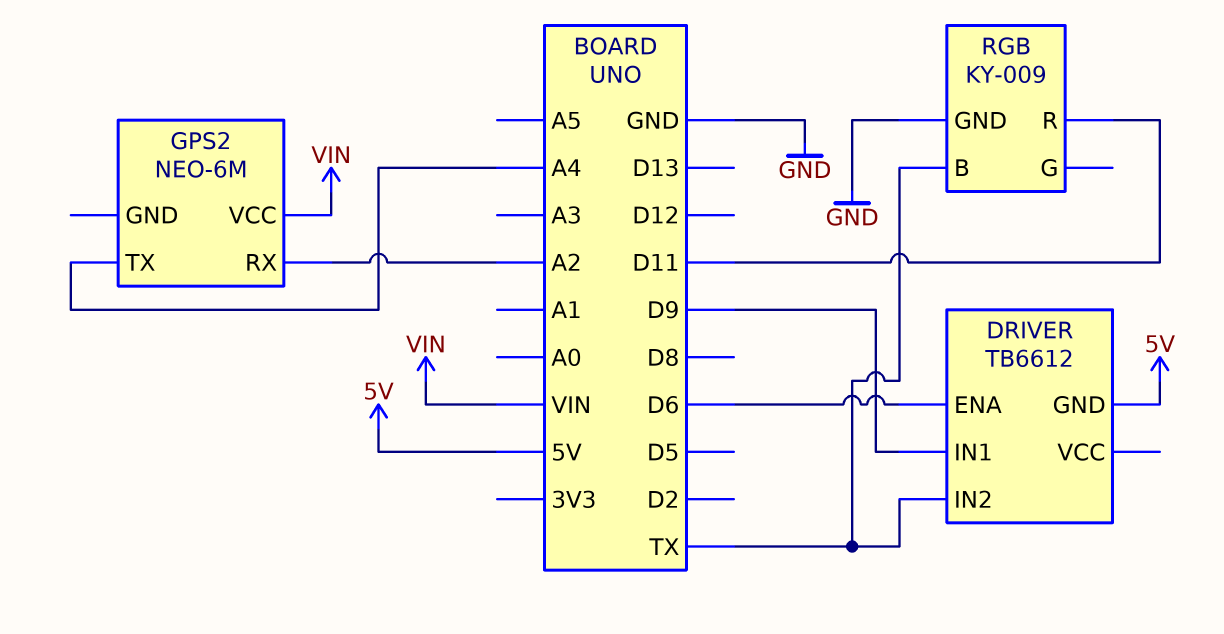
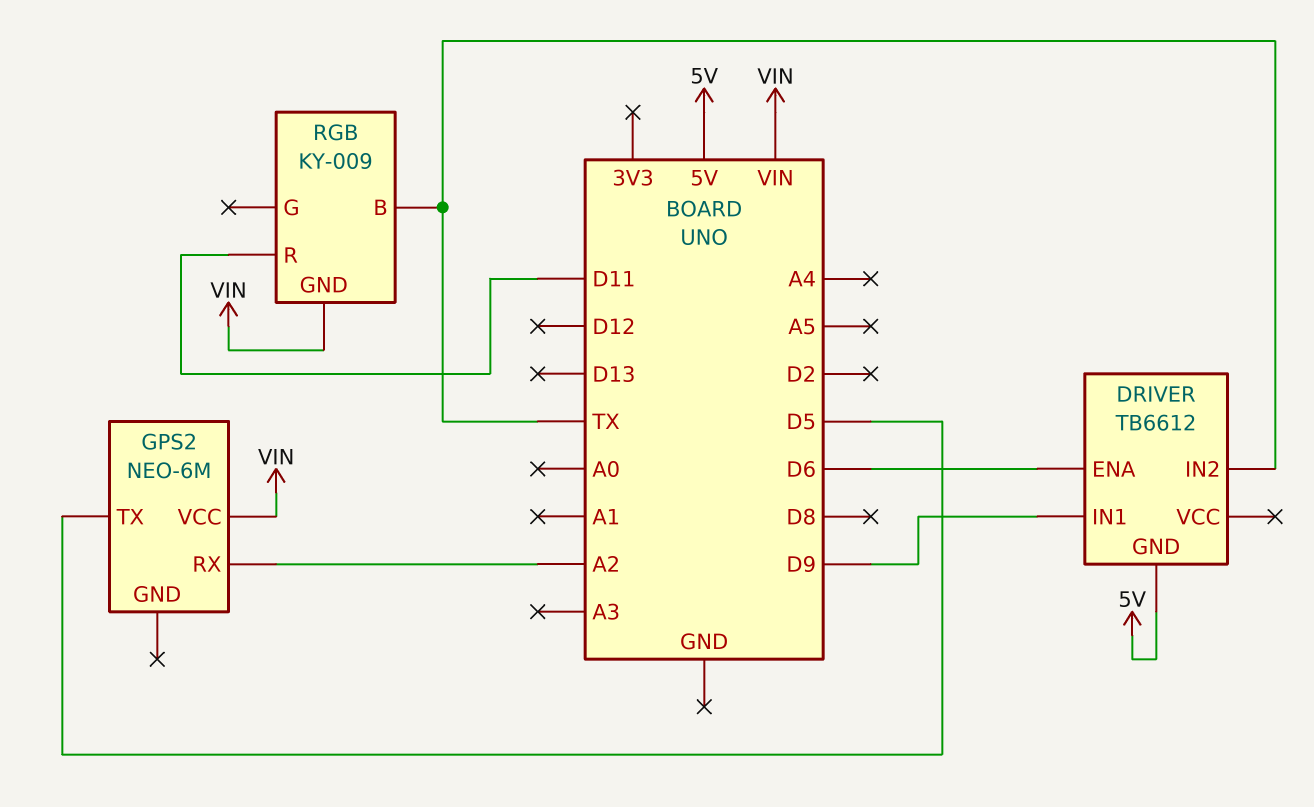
GPS2 pin TX: A4 -> D5
RGB pin GND: GND -> VIN

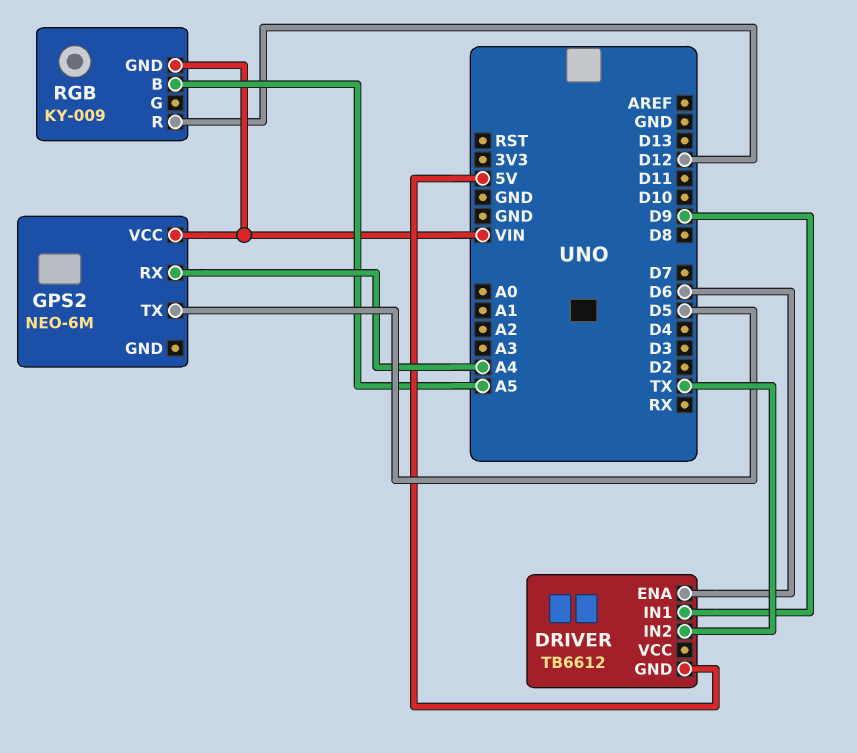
GPS2 pin RX: A2 -> A4
RGB pin B: TX -> A5
RGB pin R: D11 -> D12

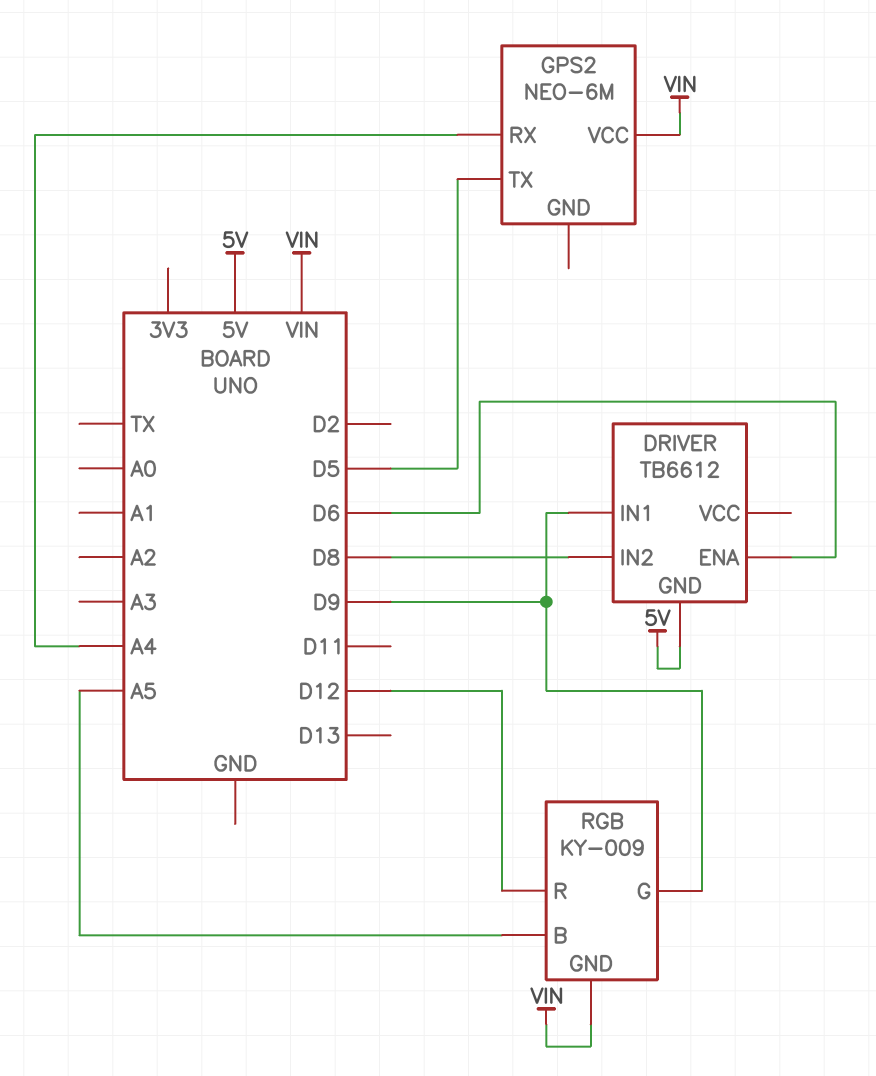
DRIVER pin IN2: TX -> D8
RGB pin G: none -> D9

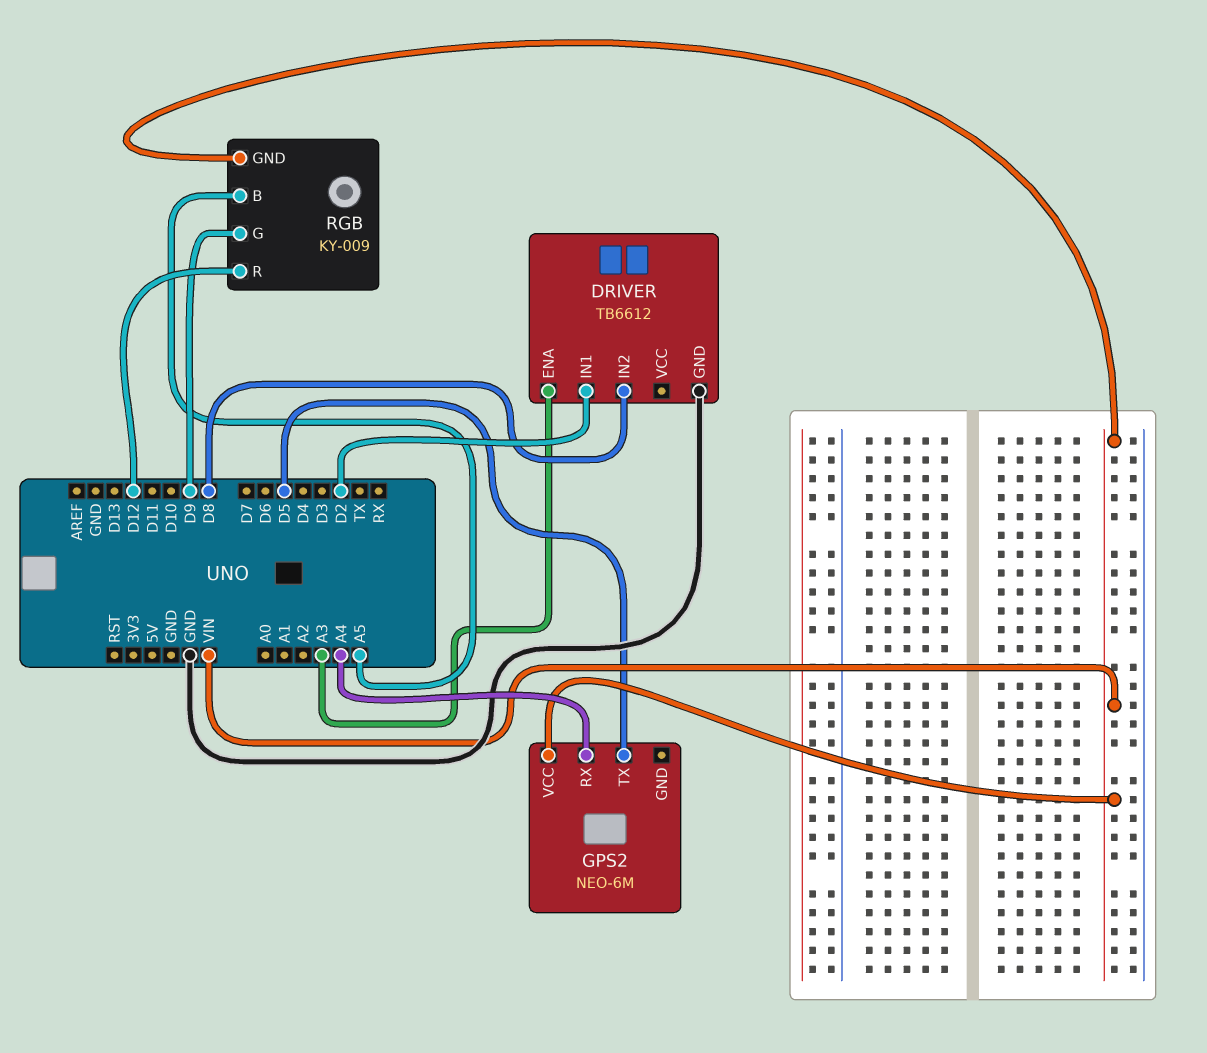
DRIVER pin ENA: D6 -> A3
DRIVER pin GND: 5V -> GND
DRIVER pin IN1: D9 -> D2

